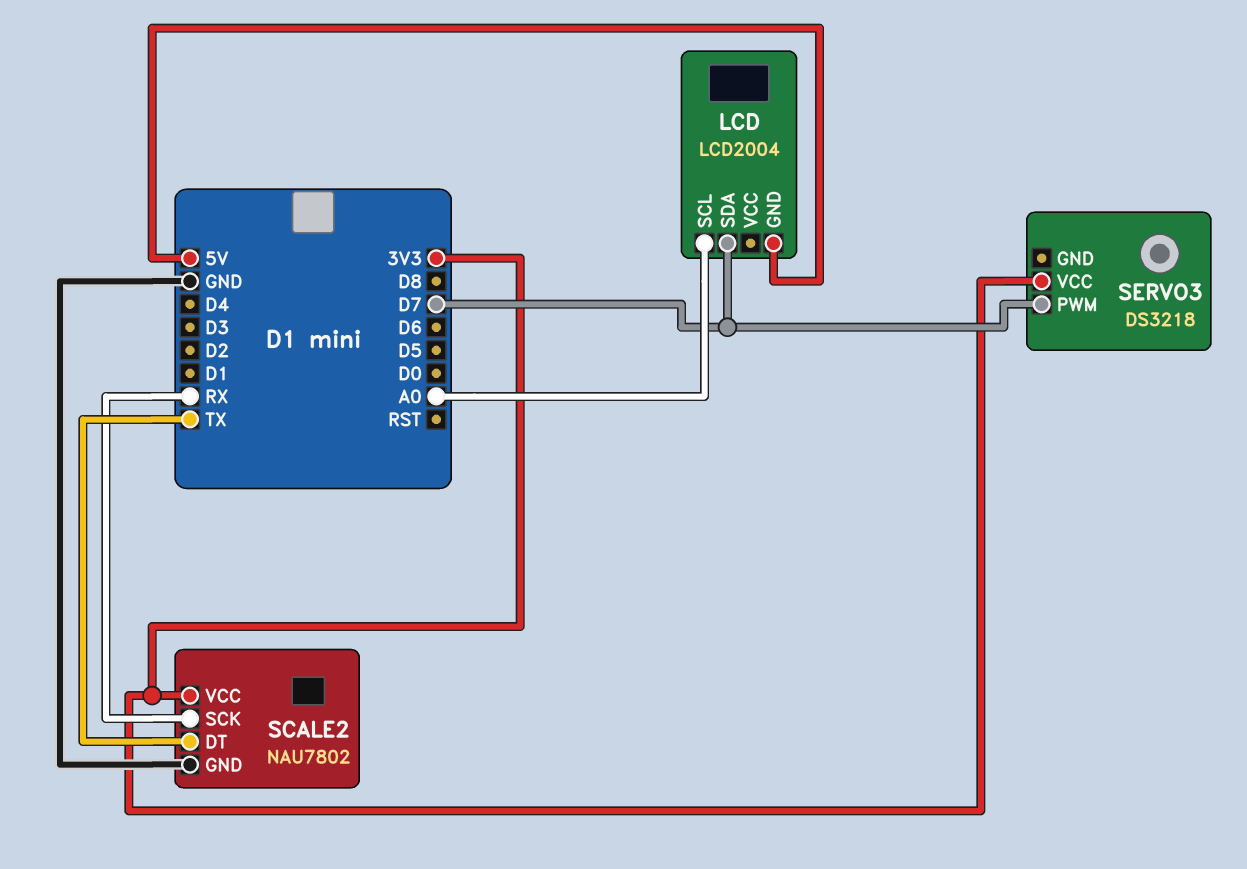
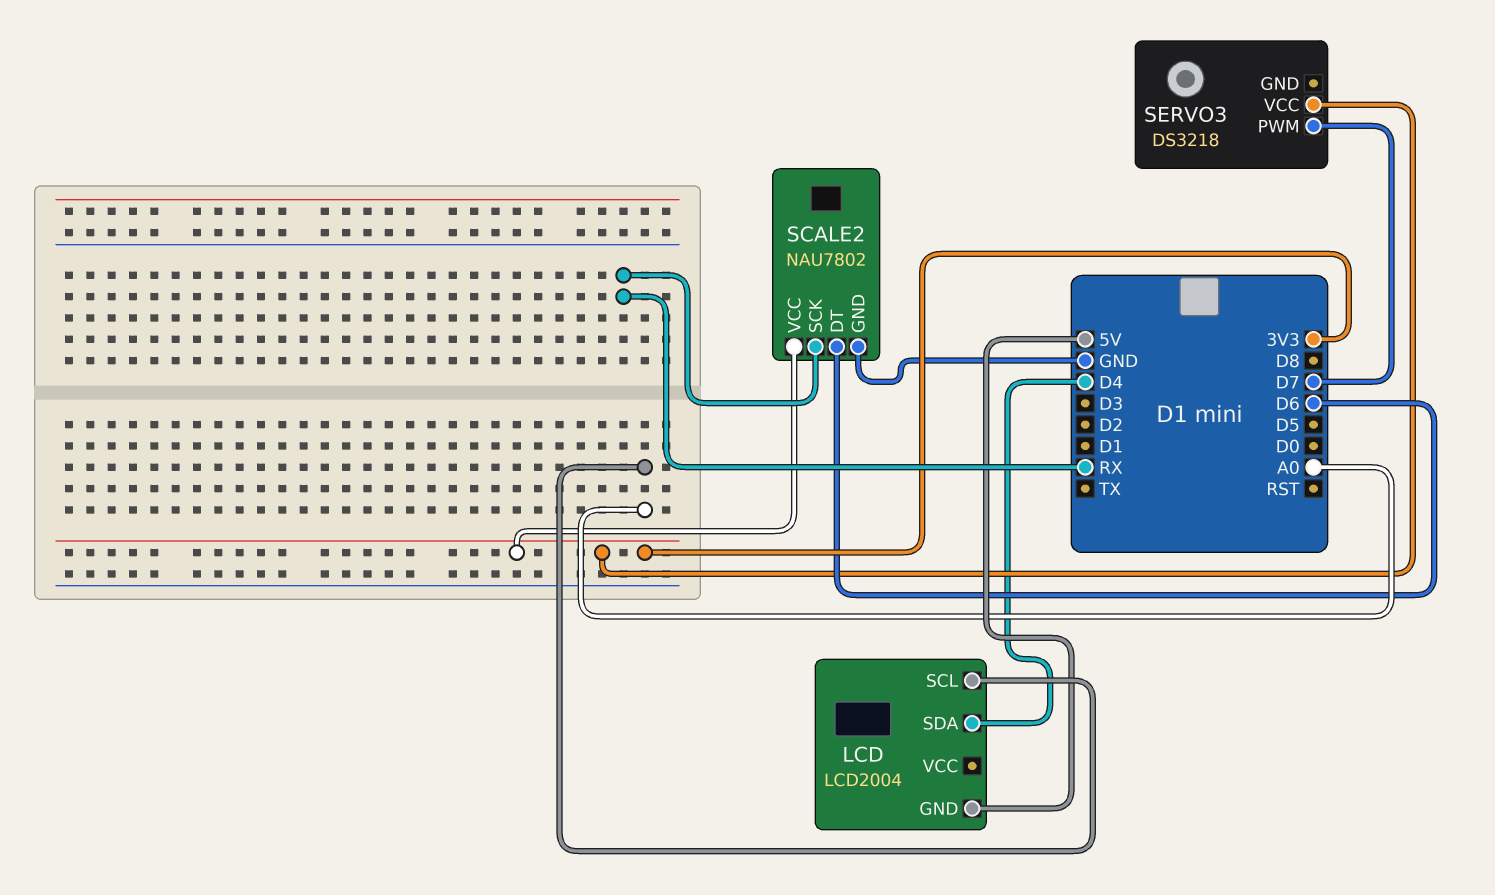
LCD pin SDA: D7 -> D4
SCALE2 pin DT: TX -> D6

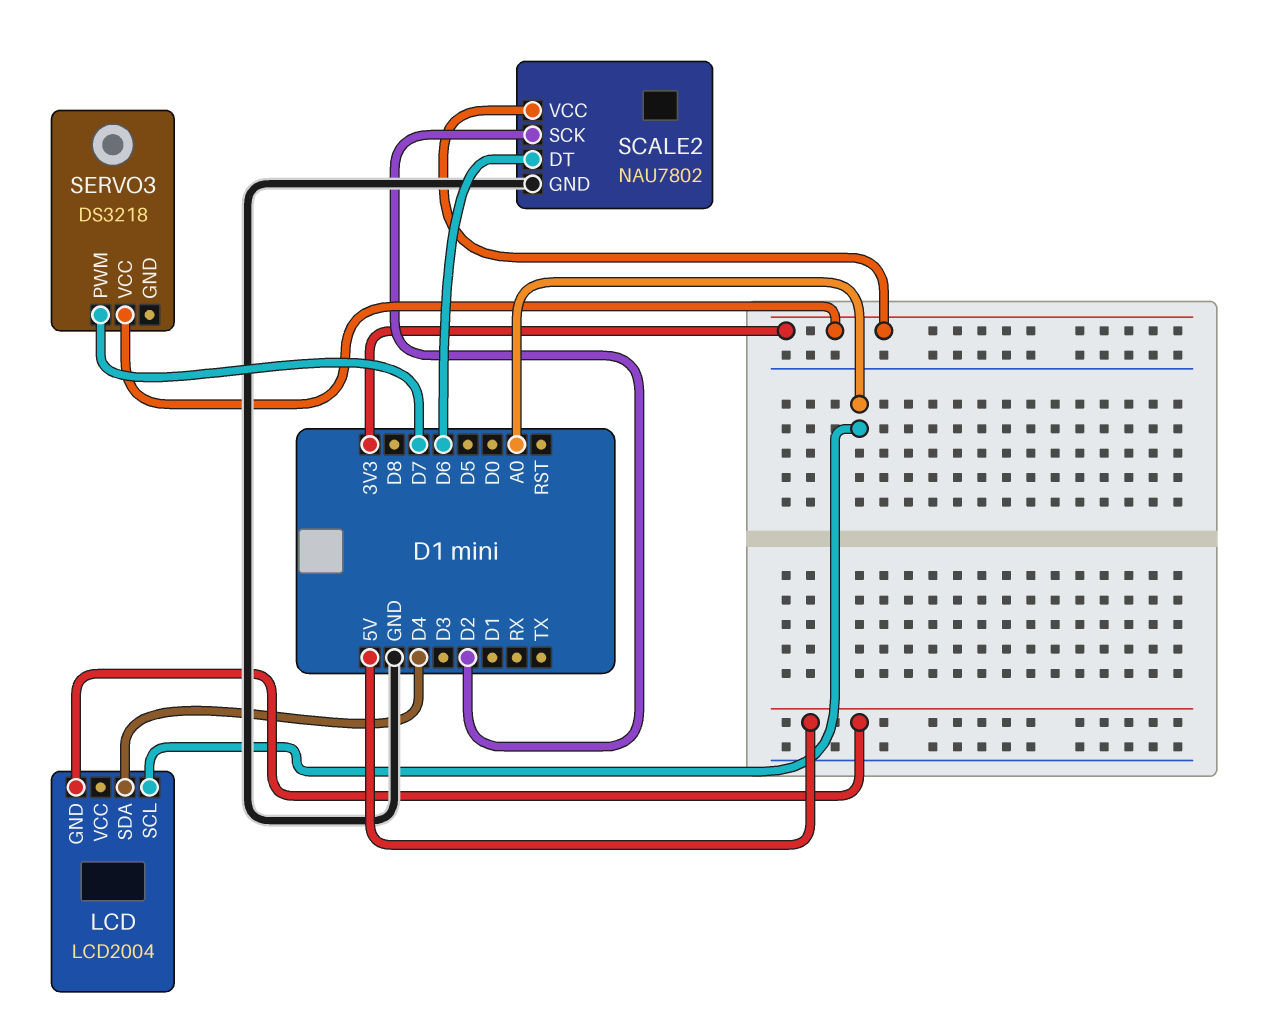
SCALE2 pin SCK: RX -> D2

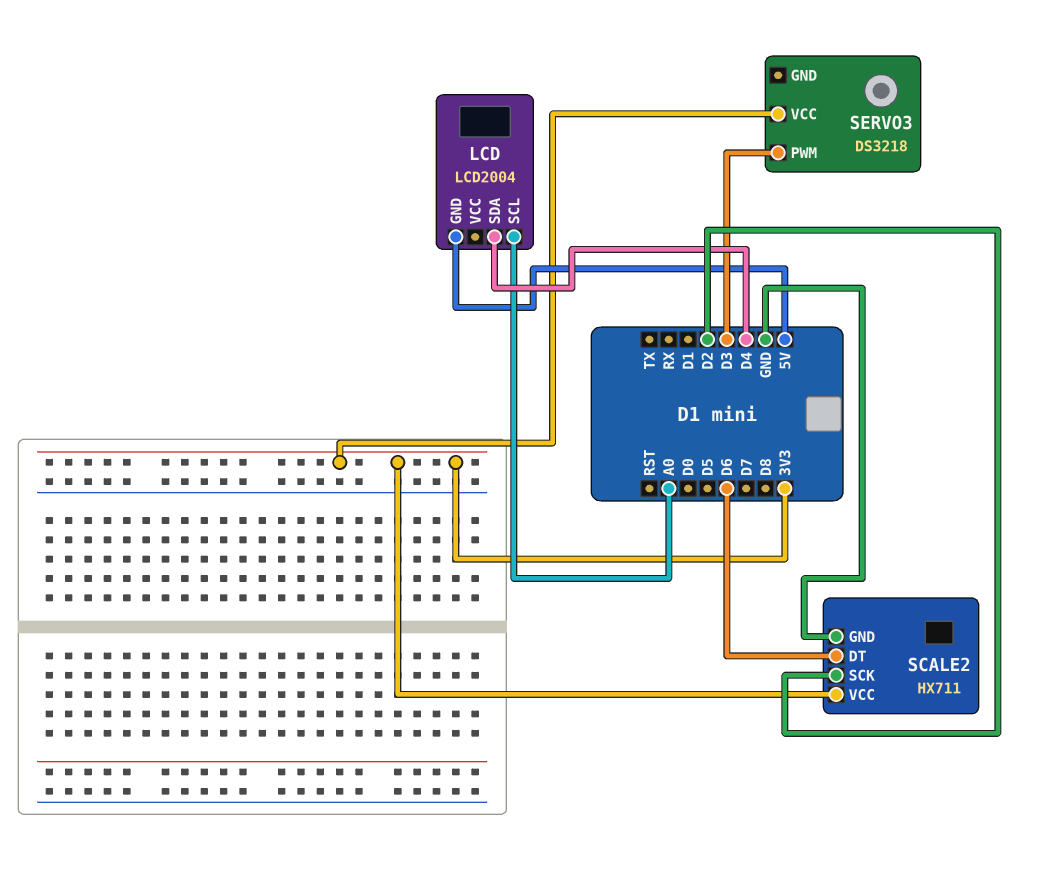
SCALE2: NAU7802 -> HX711
SERVO3 pin PWM: D7 -> D3

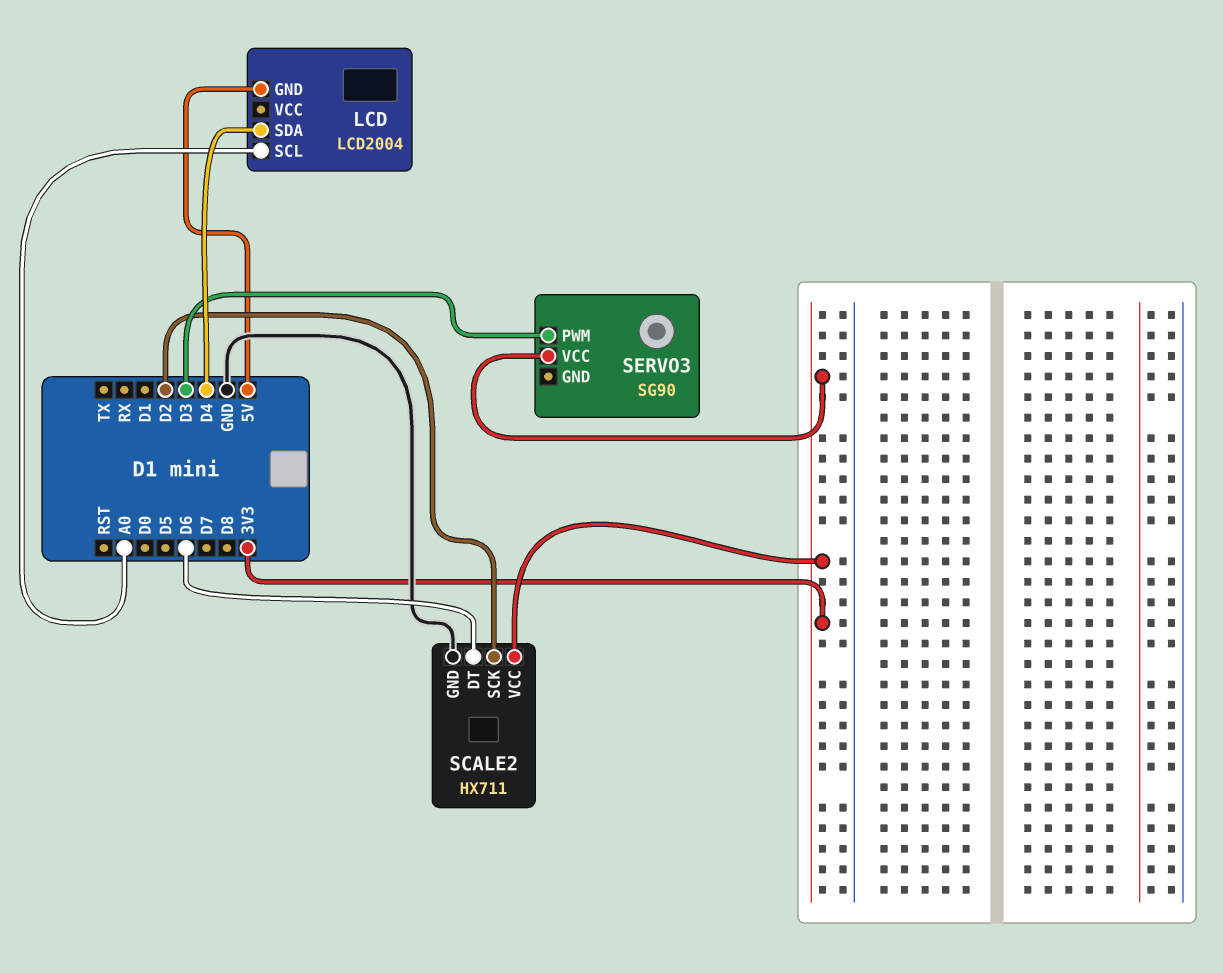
SERVO3: DS3218 -> SG90

